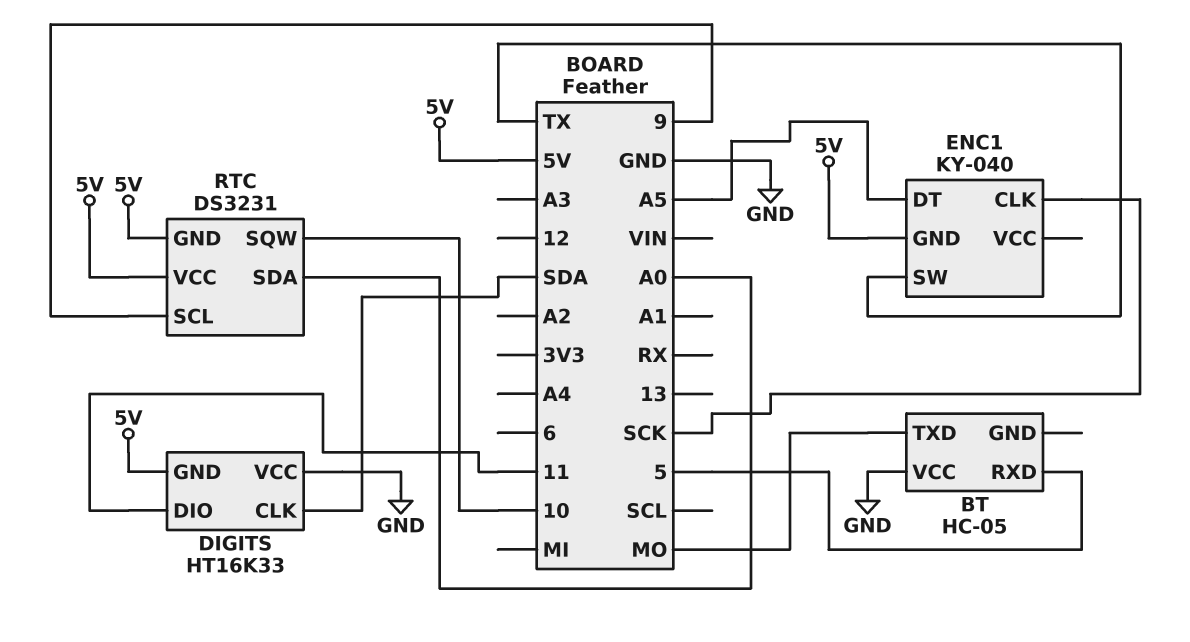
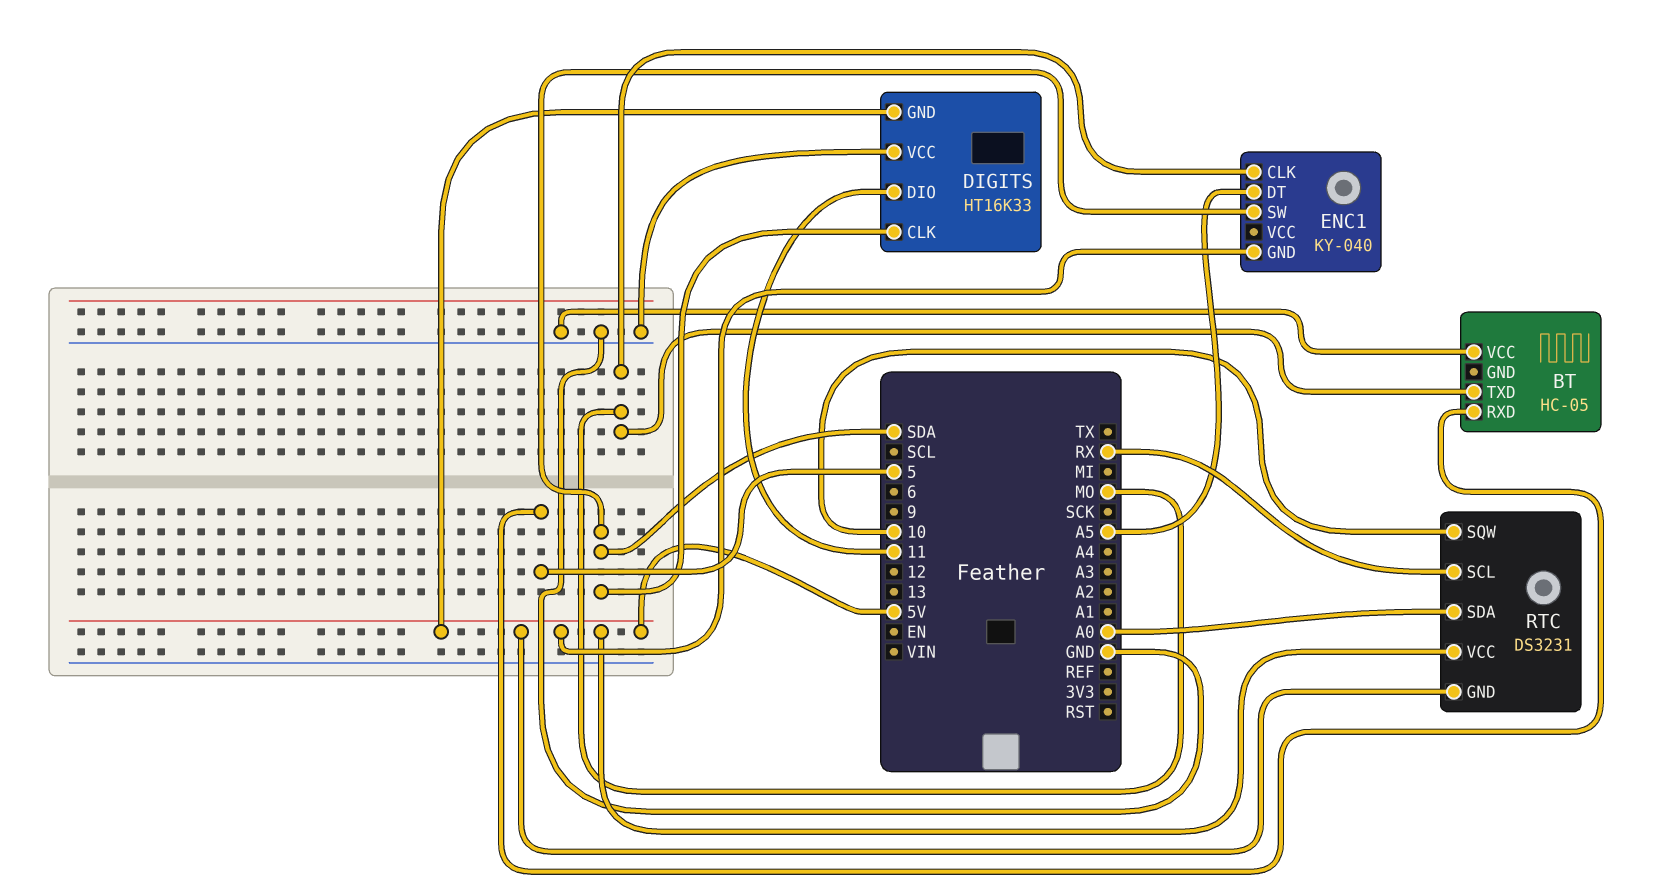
ENC1 pin CLK: SCK -> MO
ENC1 pin SW: TX -> SDA
RTC pin SCL: 9 -> RX

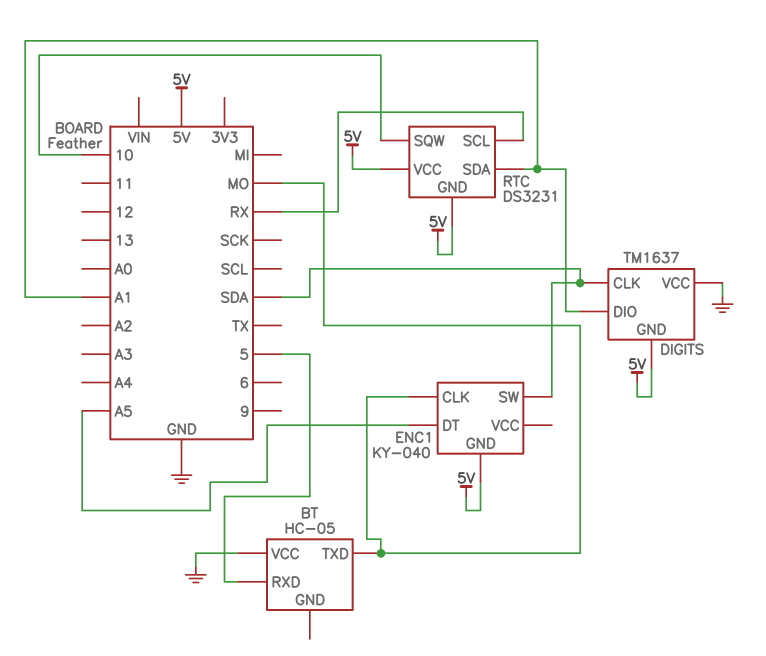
DIGITS: HT16K33 -> TM1637
DIGITS pin DIO: 11 -> A1
RTC pin SDA: A0 -> A1

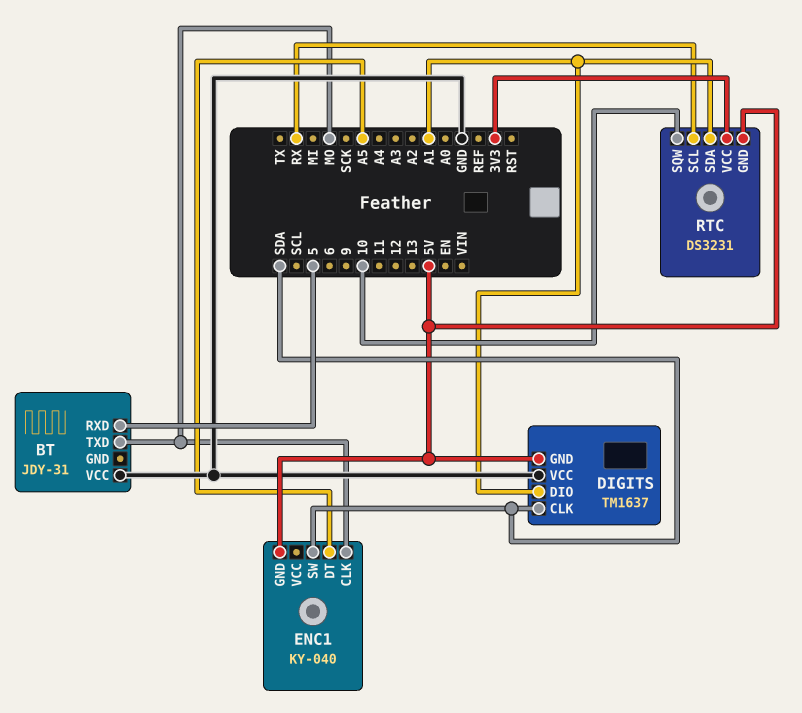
BT: HC-05 -> JDY-31
RTC pin VCC: 5V -> 3V3

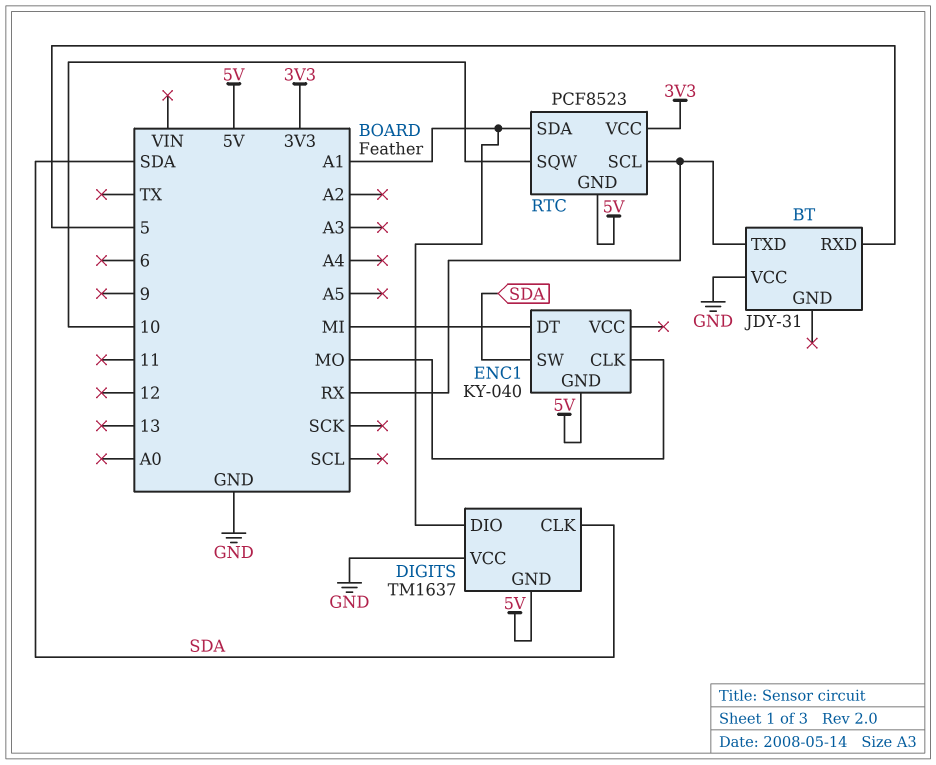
BT pin TXD: MO -> RX
ENC1 pin DT: A5 -> MI
RTC: DS3231 -> PCF8523

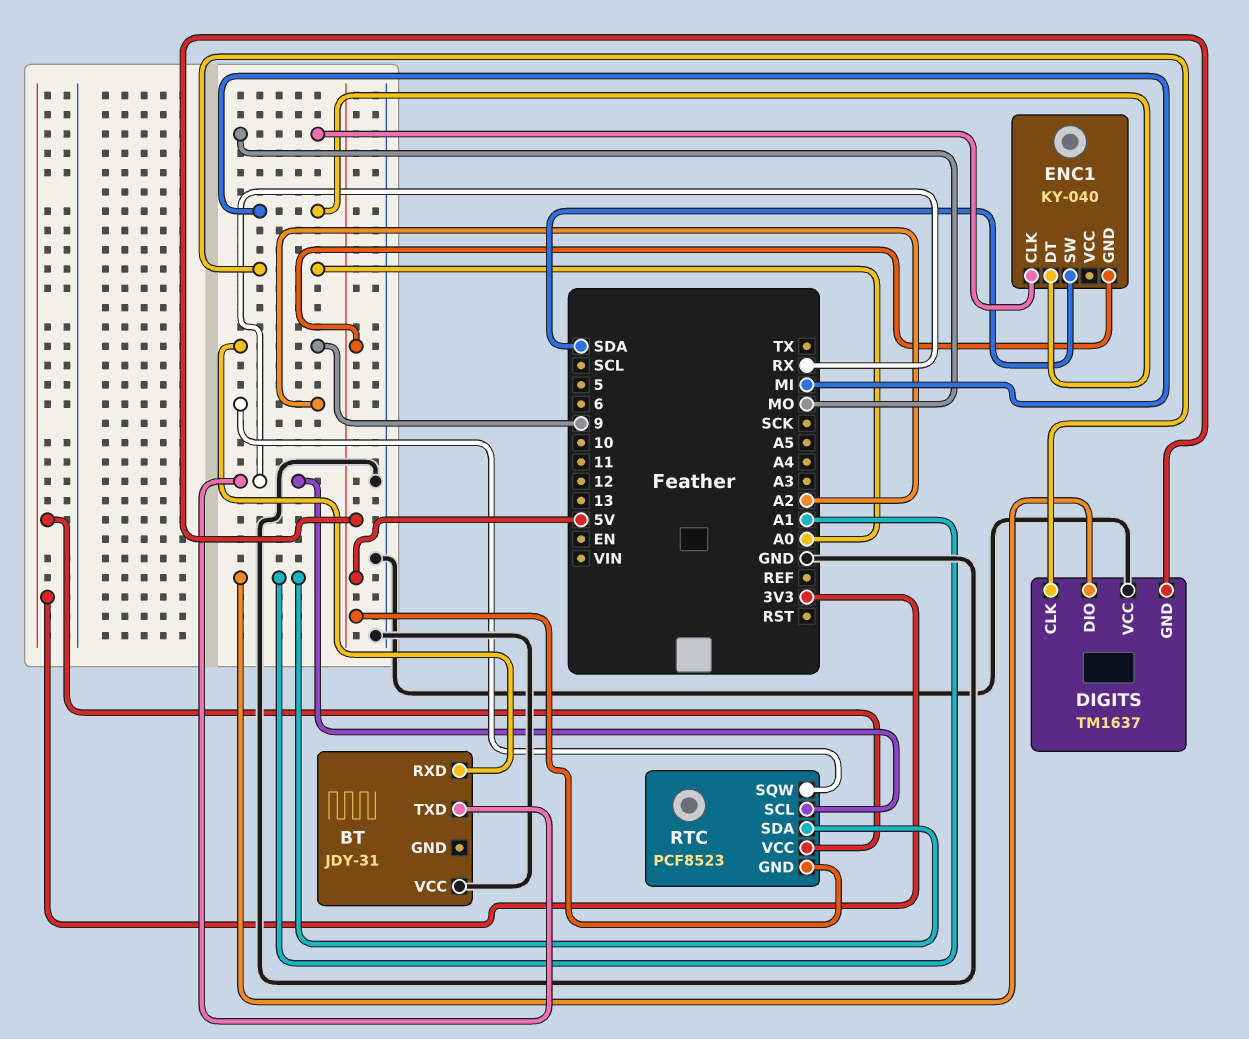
BT pin RXD: 5 -> 9
DIGITS pin CLK: SDA -> A0
RTC pin SQW: 10 -> A2

